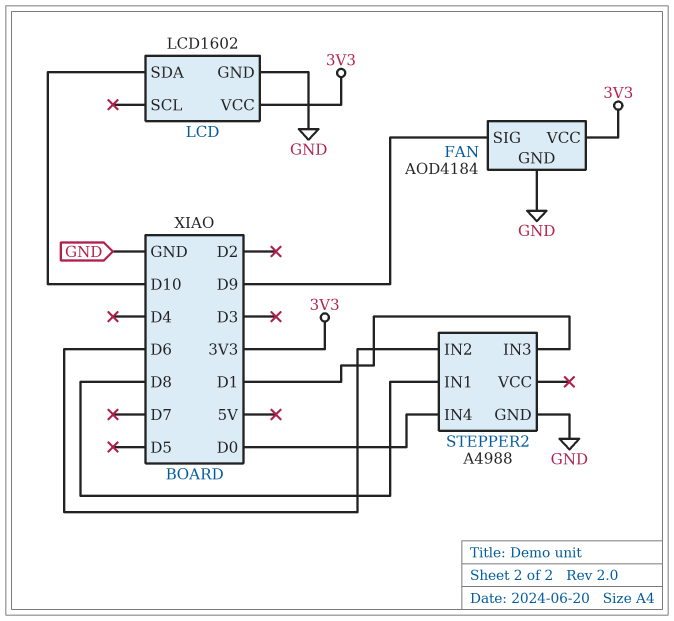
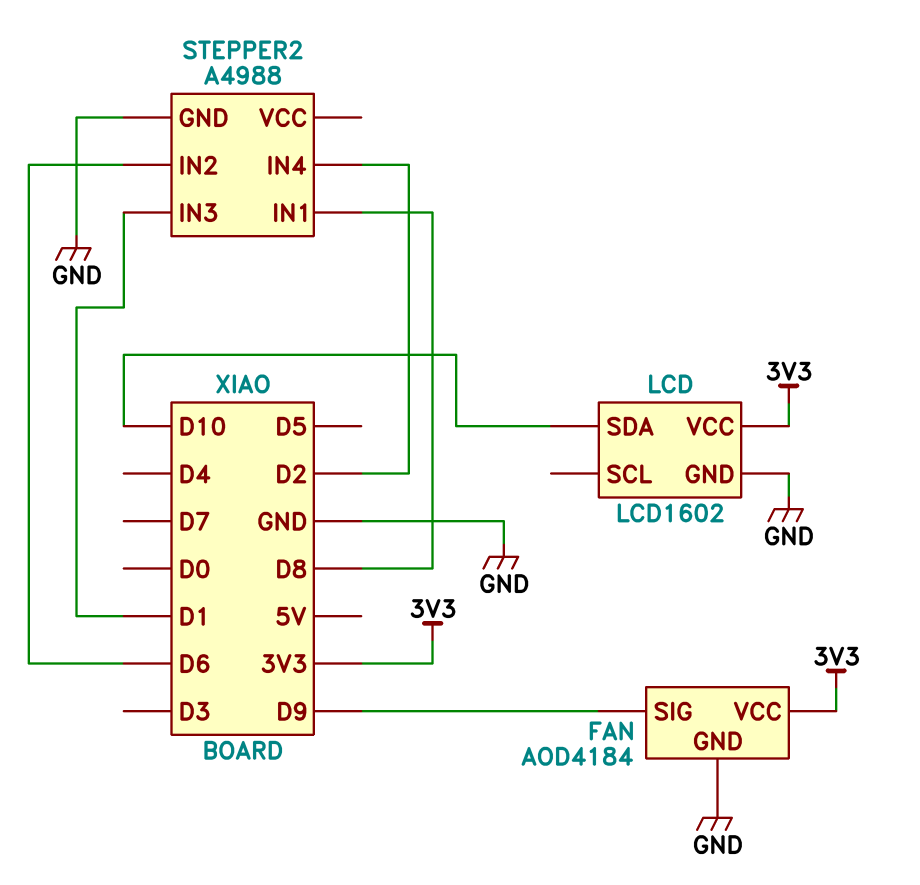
STEPPER2 pin IN4: D0 -> D2

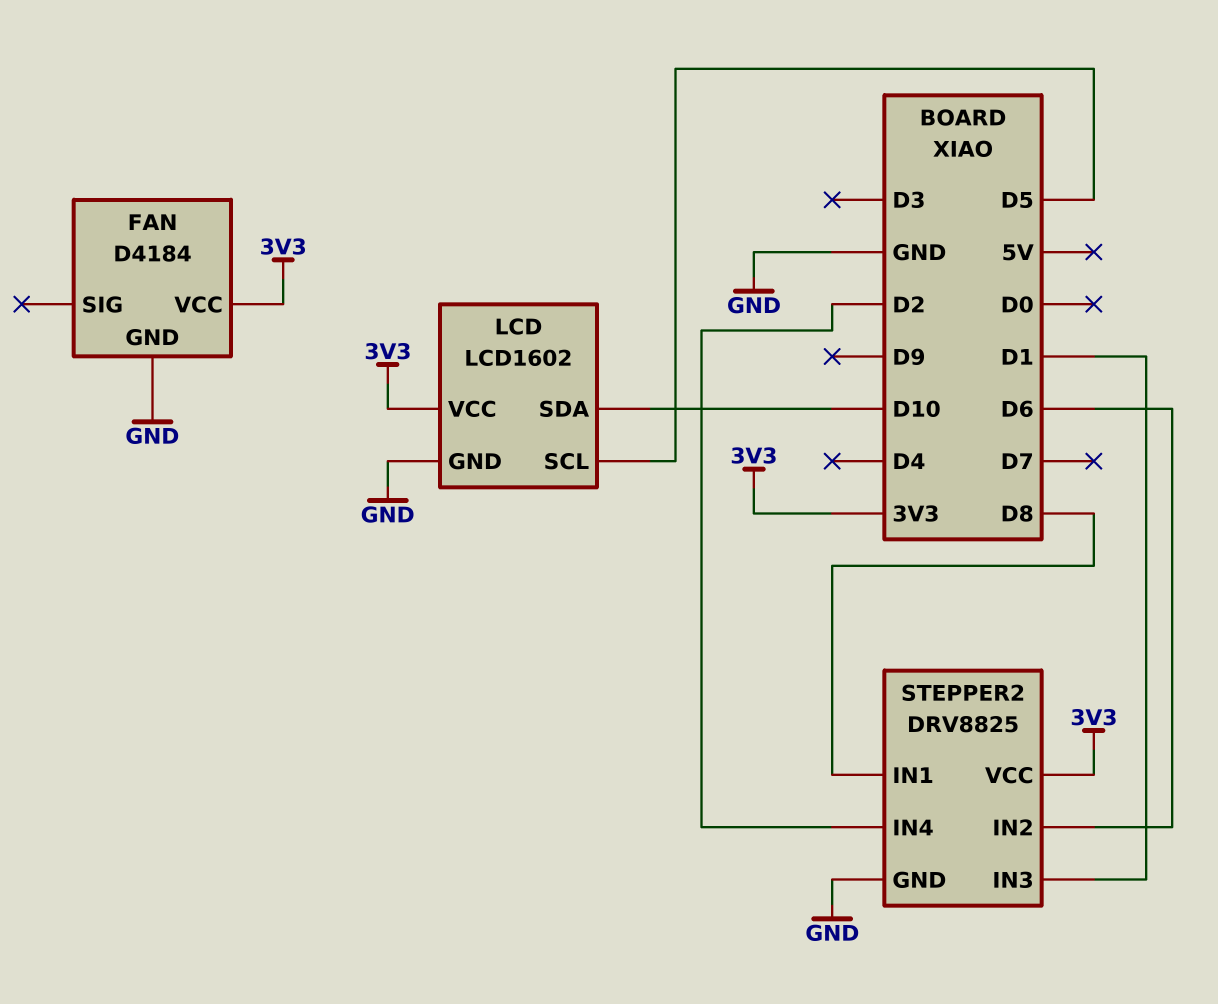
FAN: AOD4184 -> D4184
FAN pin SIG: D9 -> none
LCD pin SCL: none -> D5
STEPPER2: A4988 -> DRV8825
STEPPER2 pin VCC: none -> 3V3

